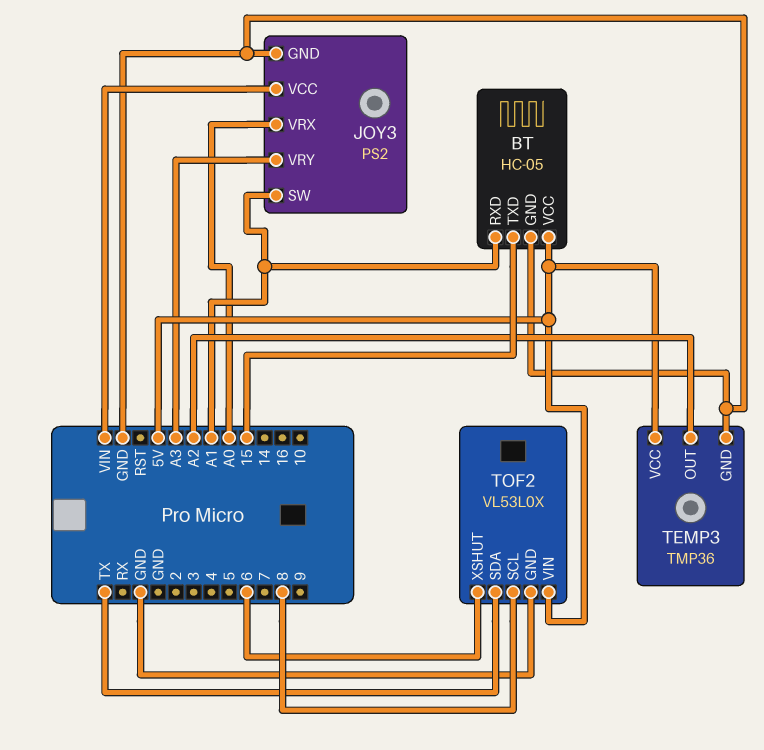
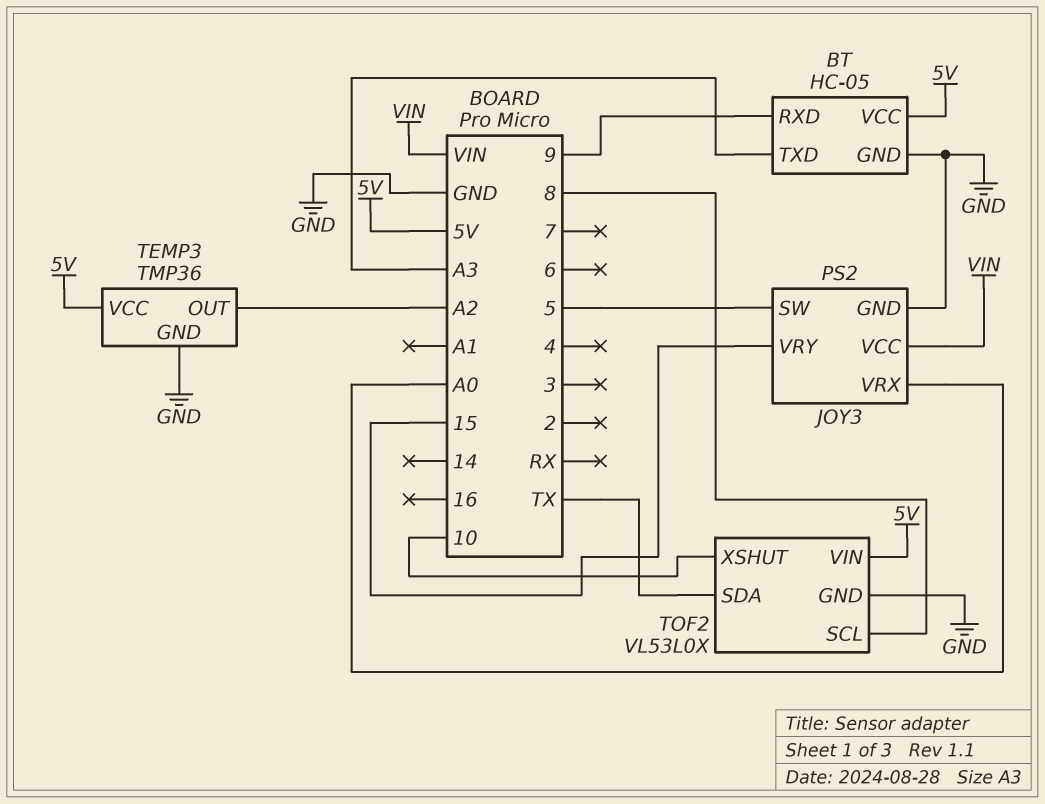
BT pin RXD: A1 -> 9
BT pin TXD: 15 -> A3
JOY3 pin SW: A1 -> 5
JOY3 pin VRY: A3 -> 15
TOF2 pin XSHUT: 6 -> 10

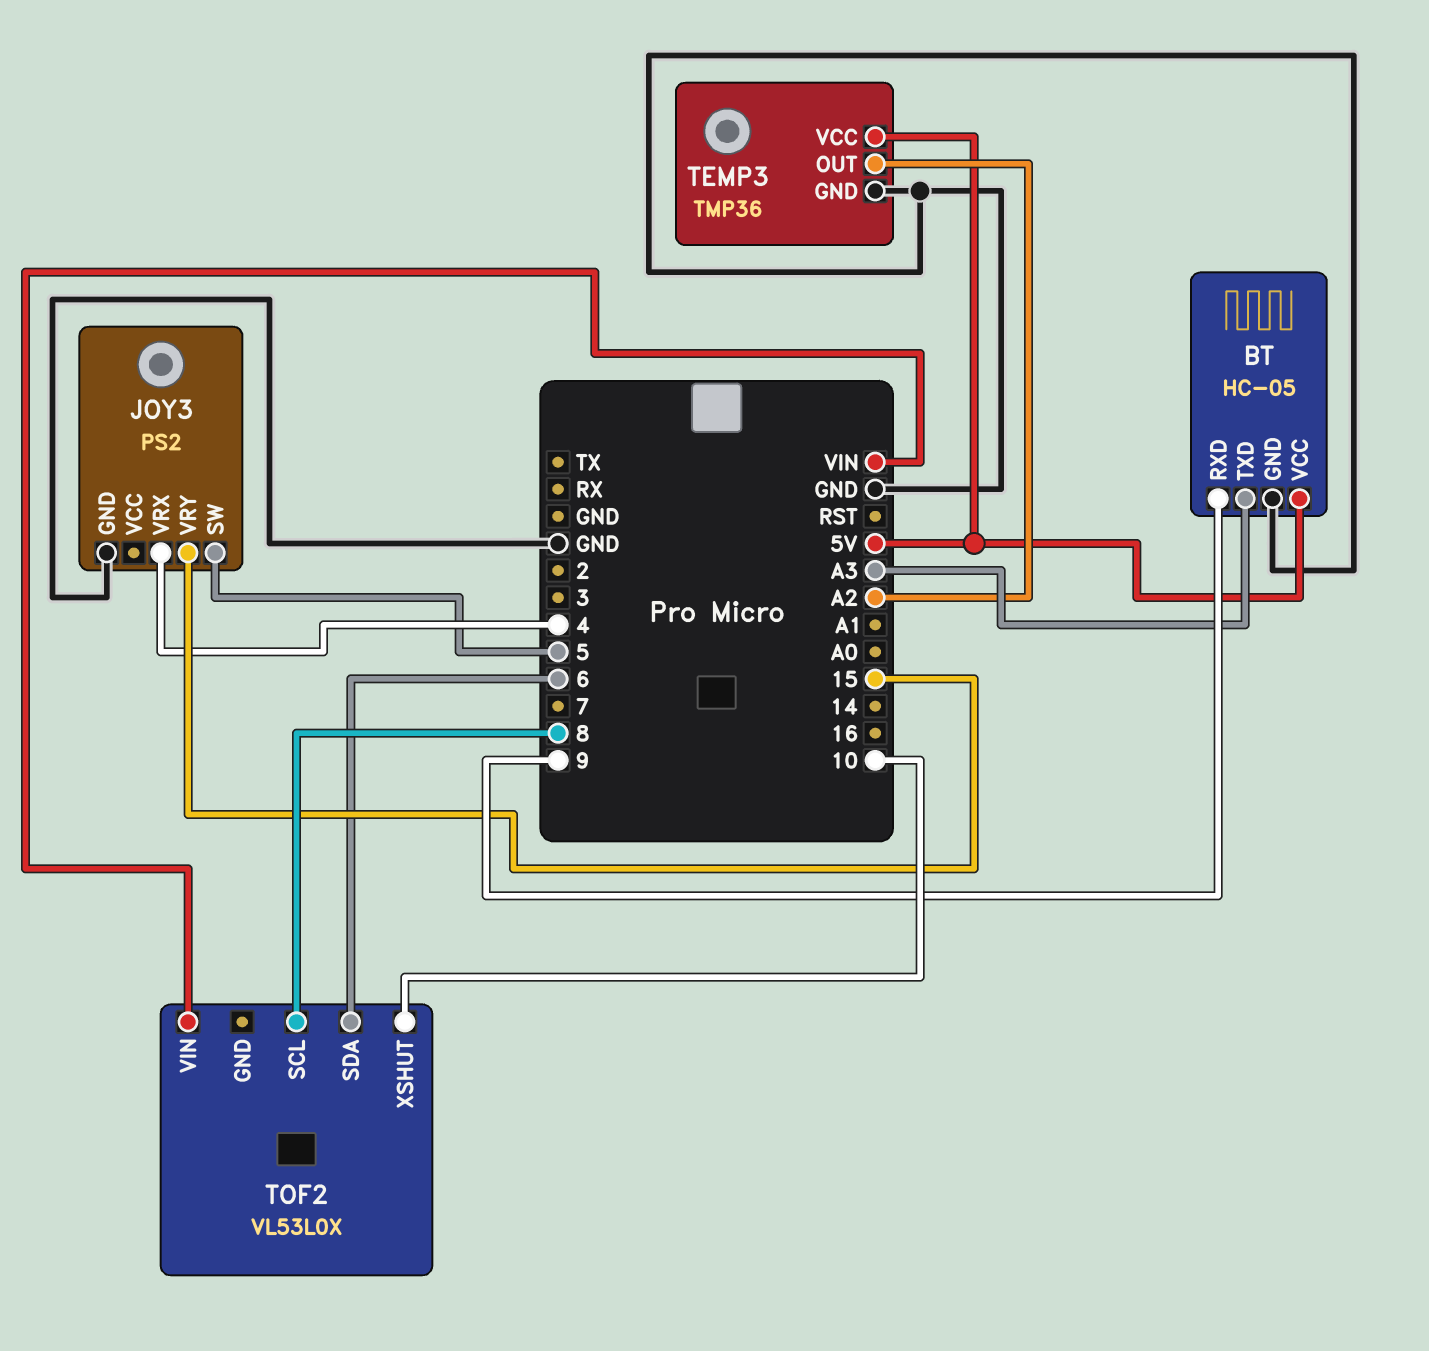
JOY3 pin VCC: VIN -> none
JOY3 pin VRX: A0 -> 4
TOF2 pin GND: GND -> none
TOF2 pin SDA: TX -> 6
TOF2 pin VIN: 5V -> VIN

